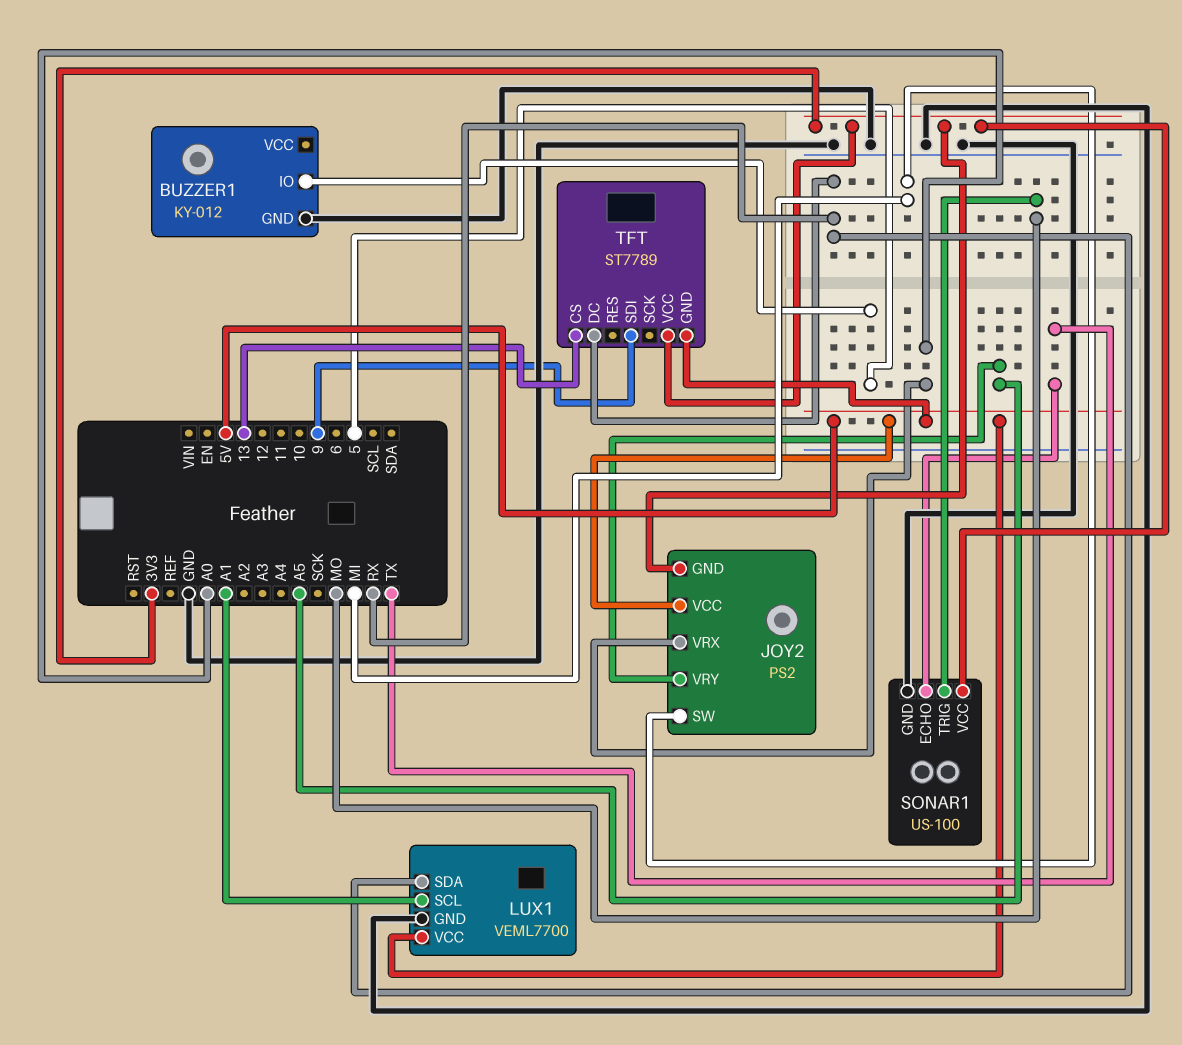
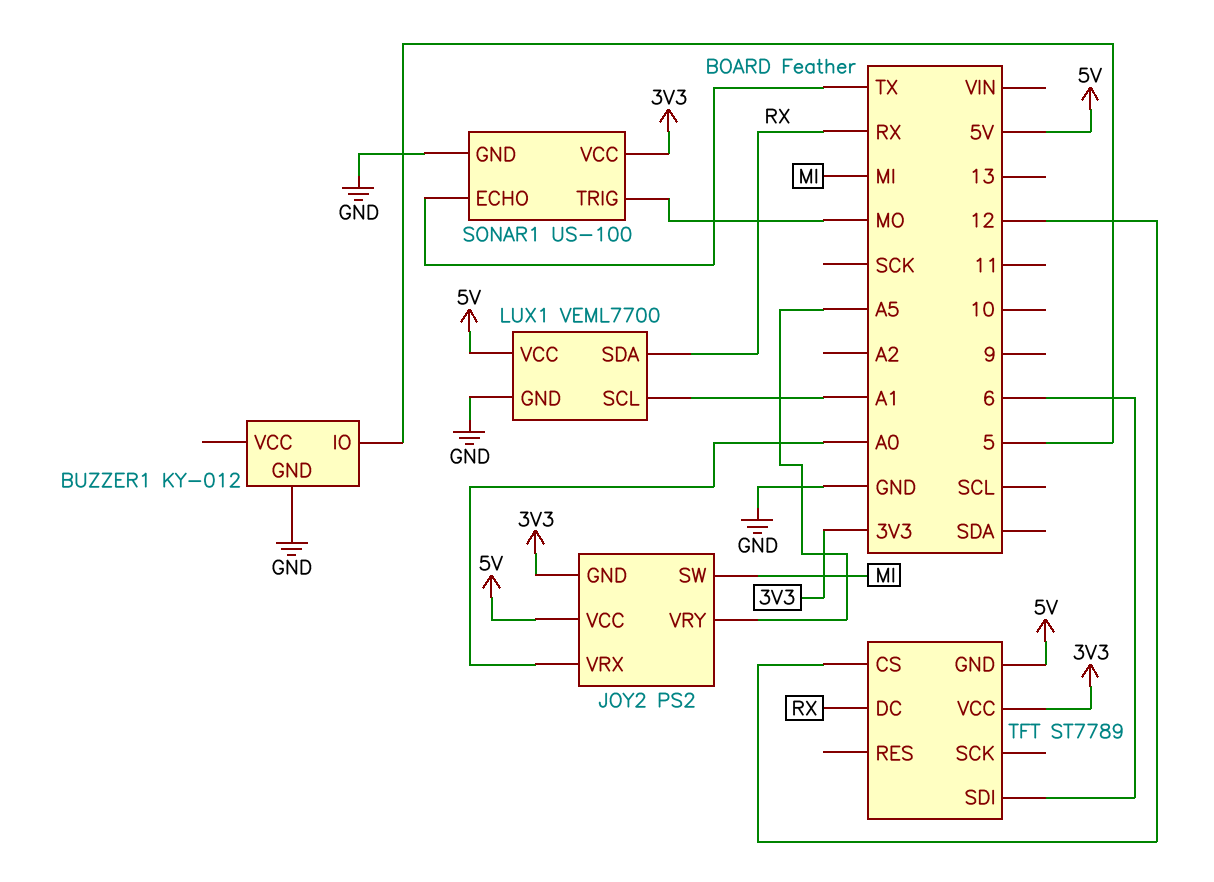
TFT pin CS: 13 -> 12
TFT pin SDI: 9 -> 6

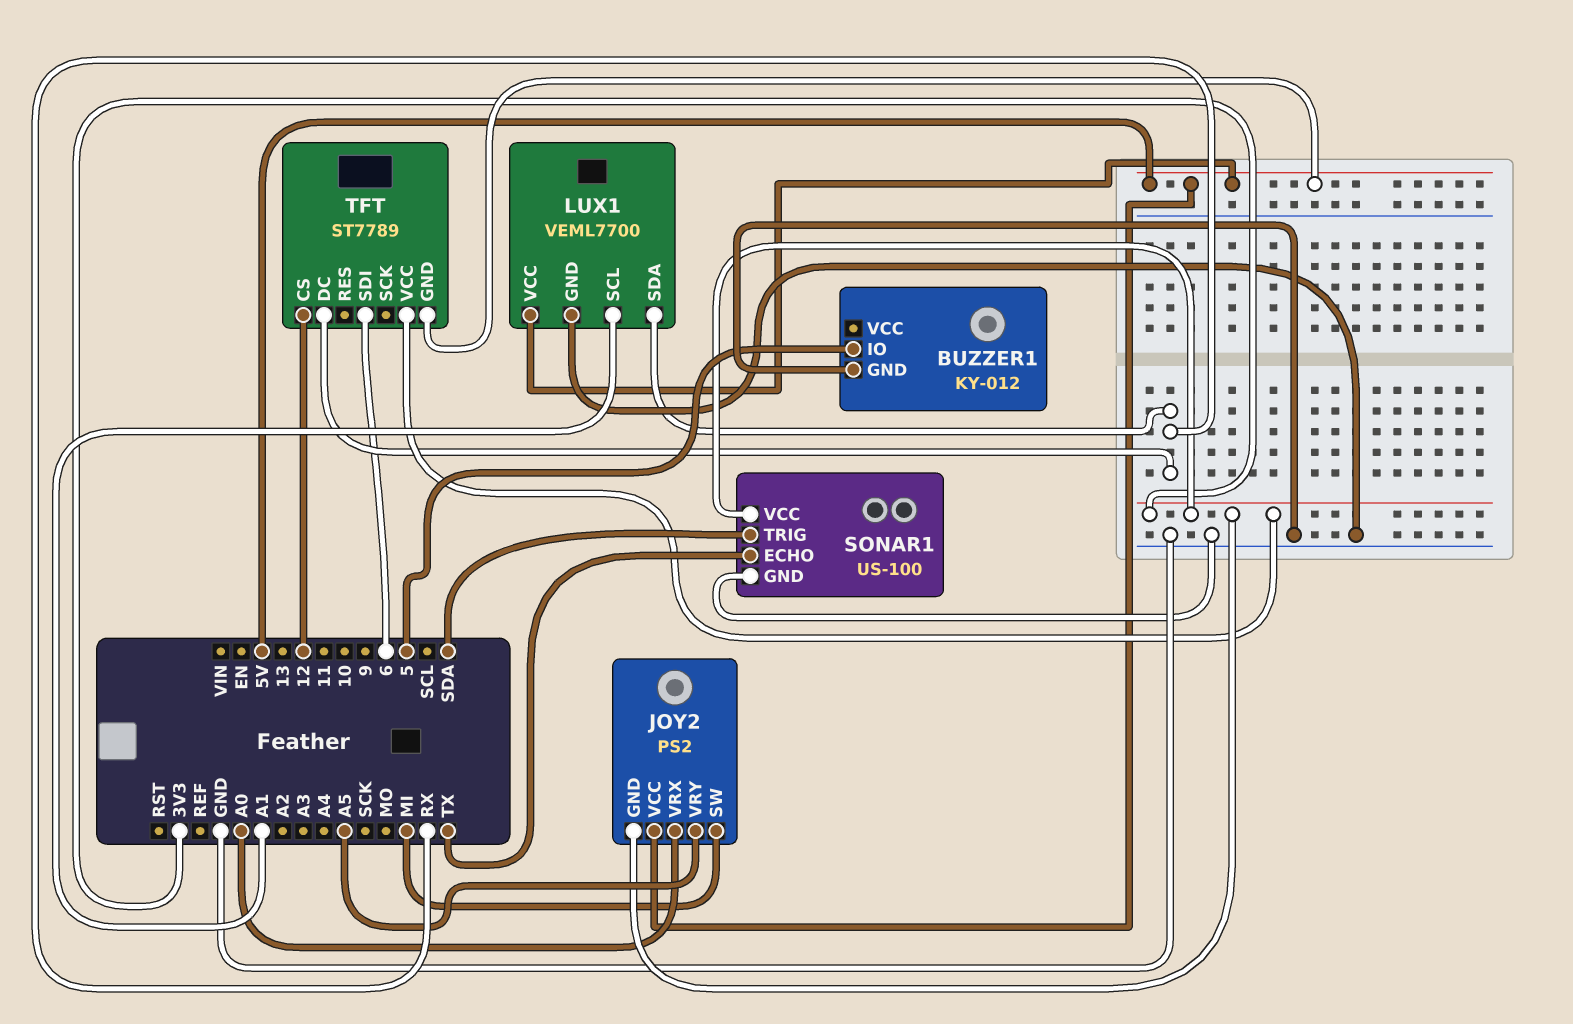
SONAR1 pin TRIG: MO -> SDA

